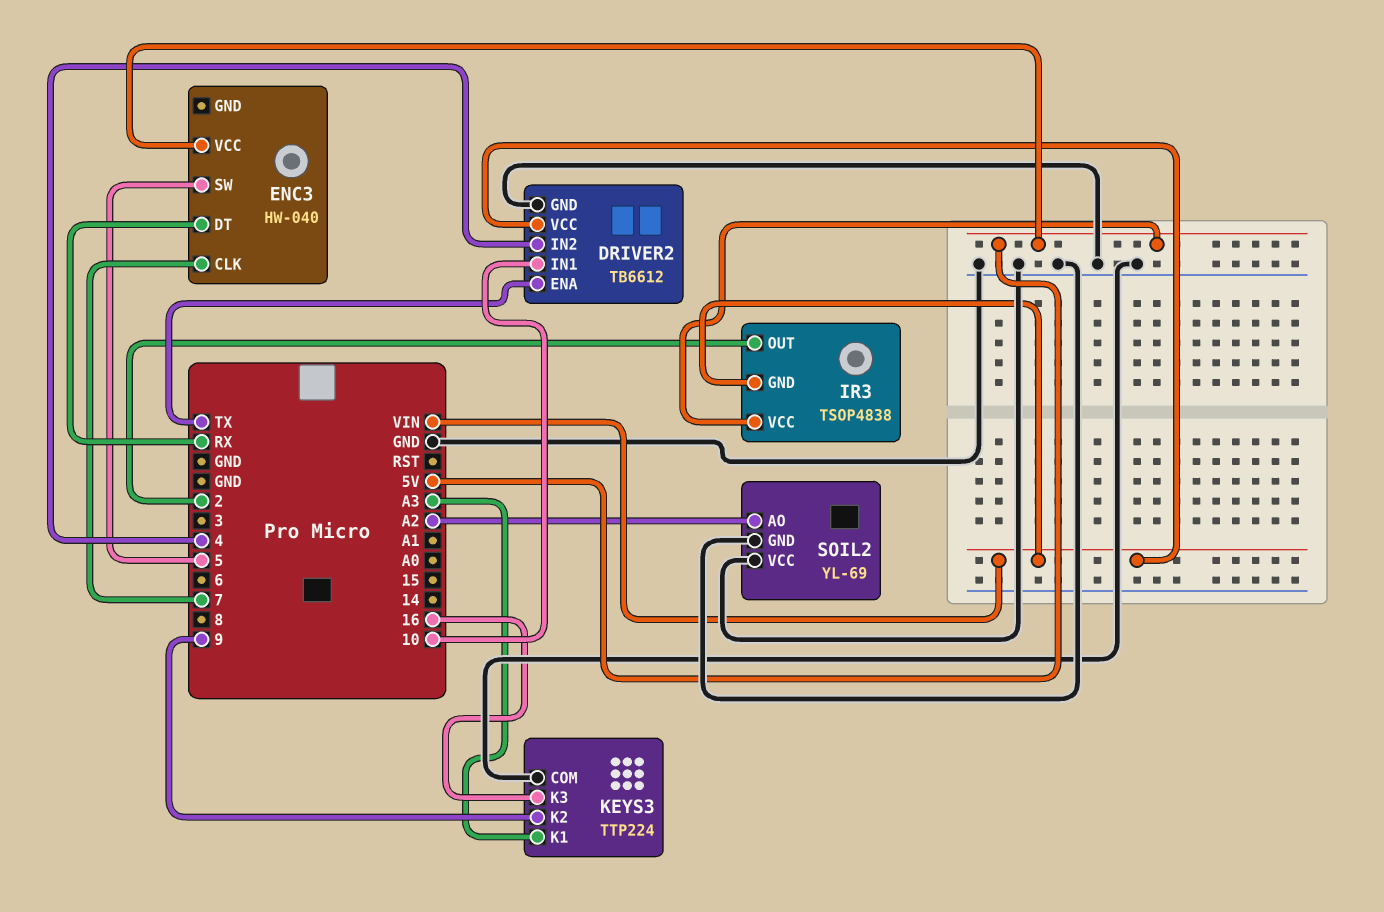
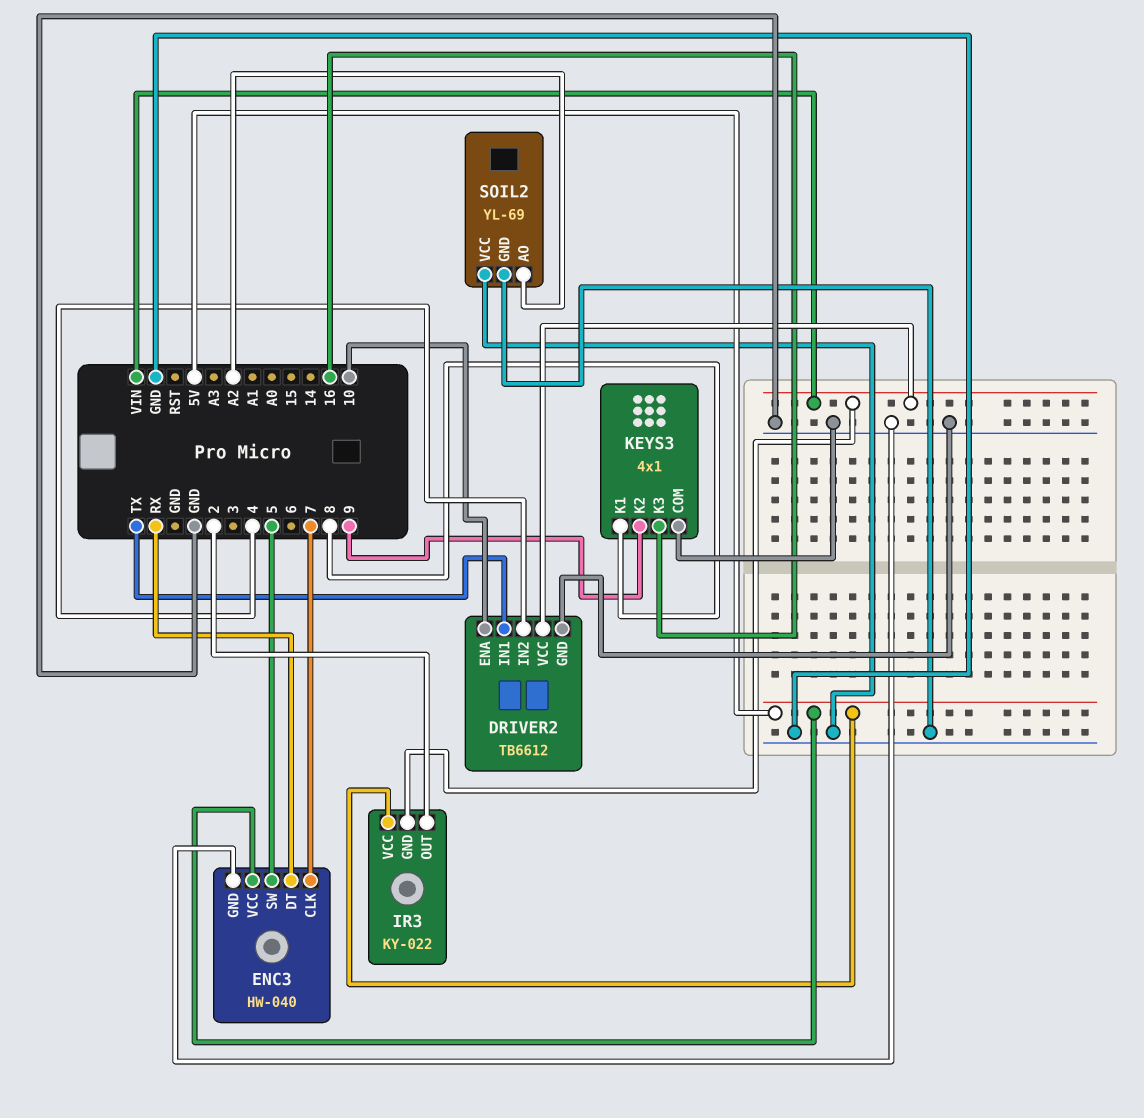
DRIVER2 pin ENA: TX -> 10
DRIVER2 pin IN1: 10 -> TX
ENC3 pin GND: none -> GND
IR3: TSOP4838 -> KY-022
KEYS3: TTP224 -> 4x1
KEYS3 pin K1: A3 -> 8

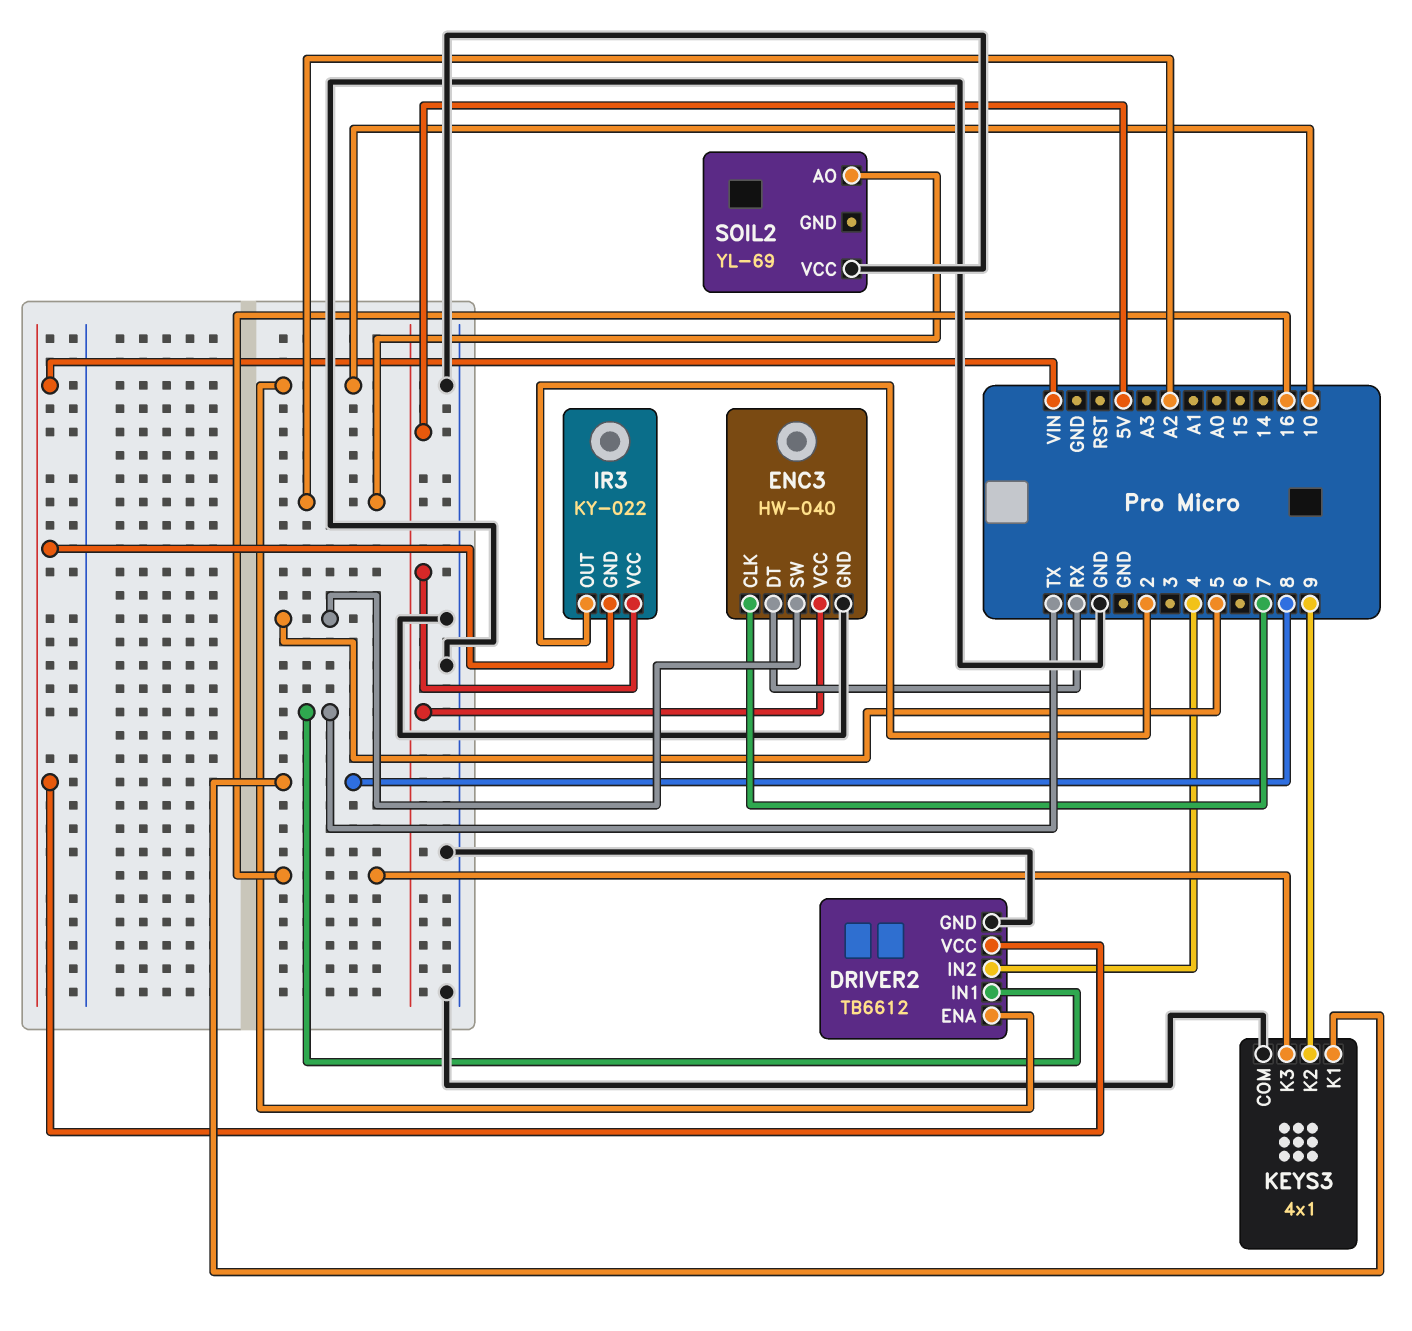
SOIL2 pin GND: GND -> none

